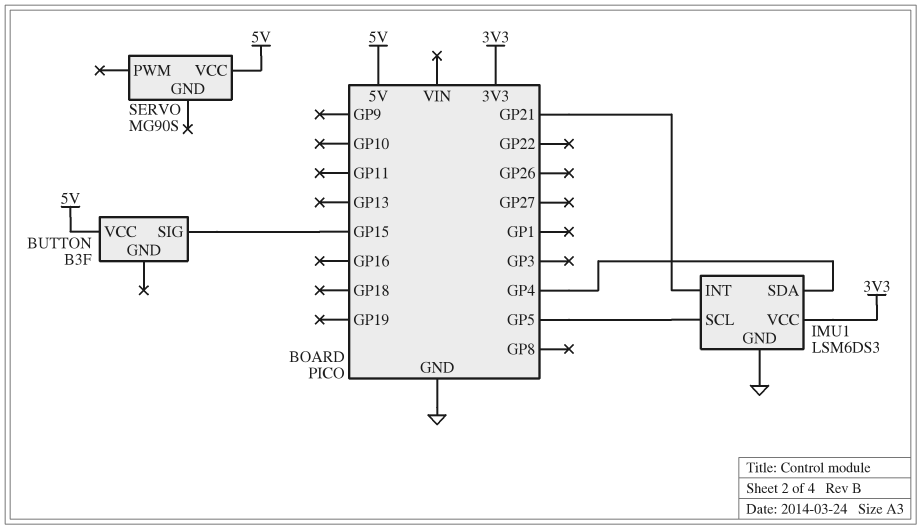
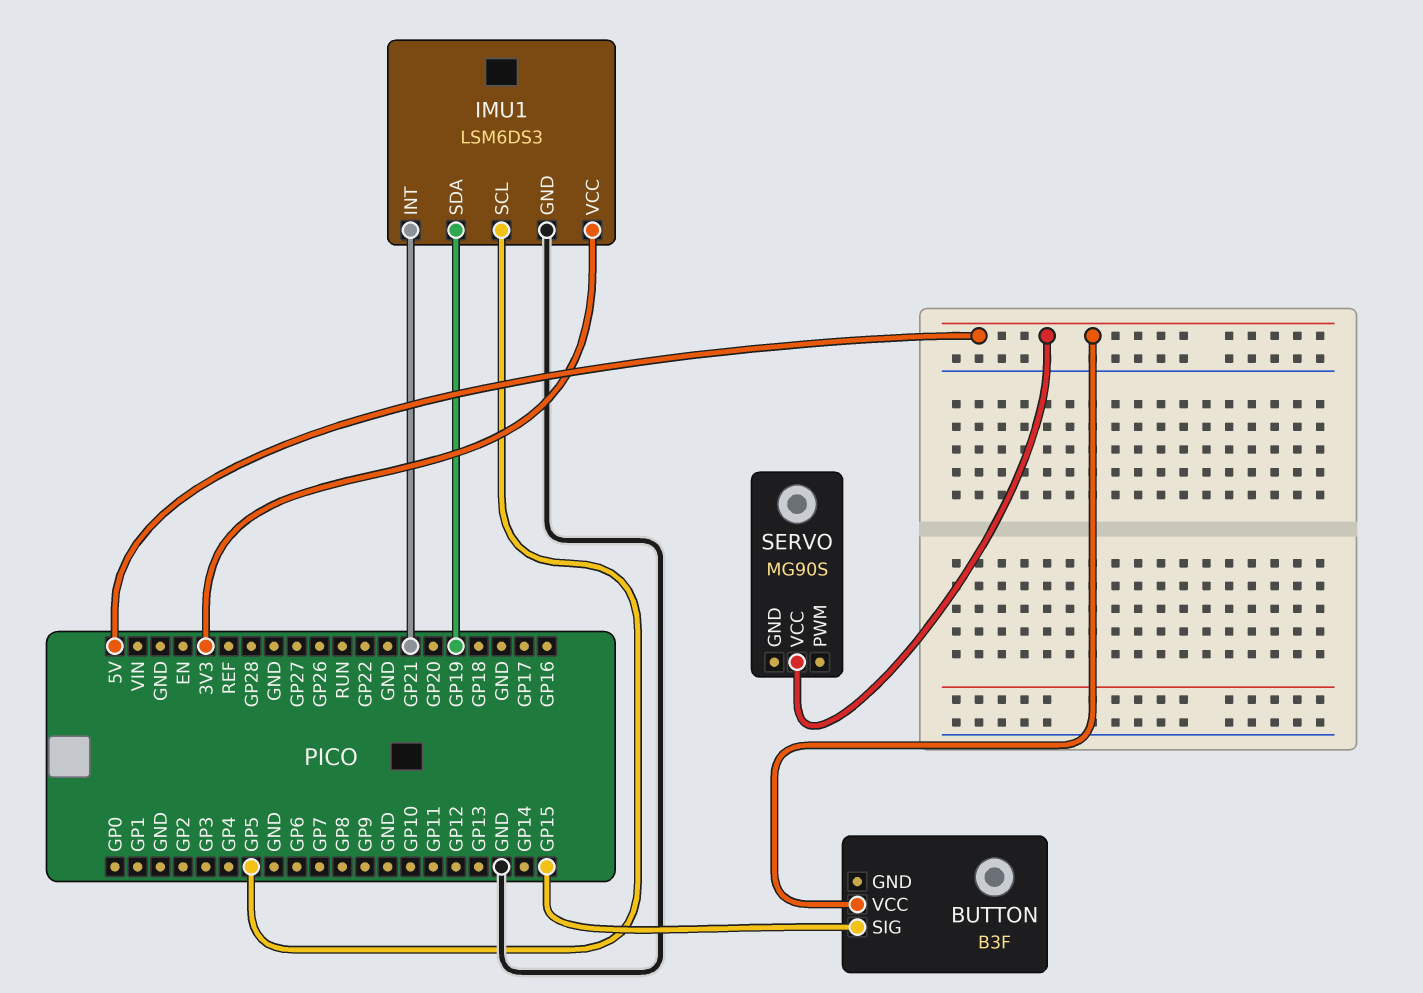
IMU1 pin SDA: GP4 -> GP19

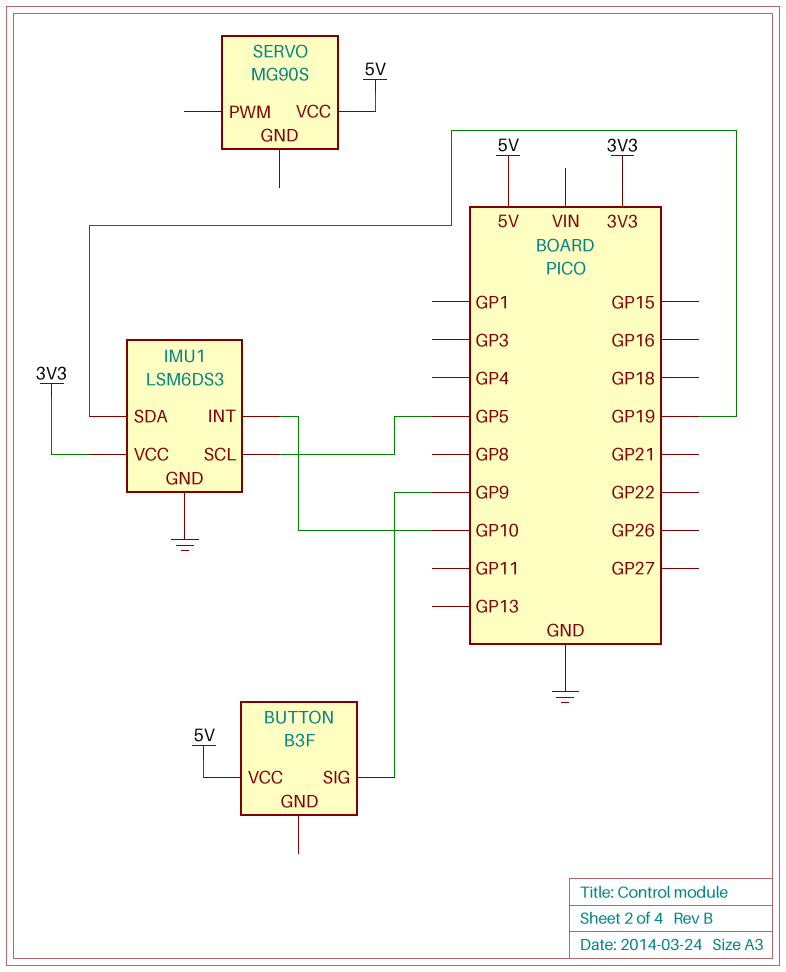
BUTTON pin SIG: GP15 -> GP9
IMU1 pin INT: GP21 -> GP10

